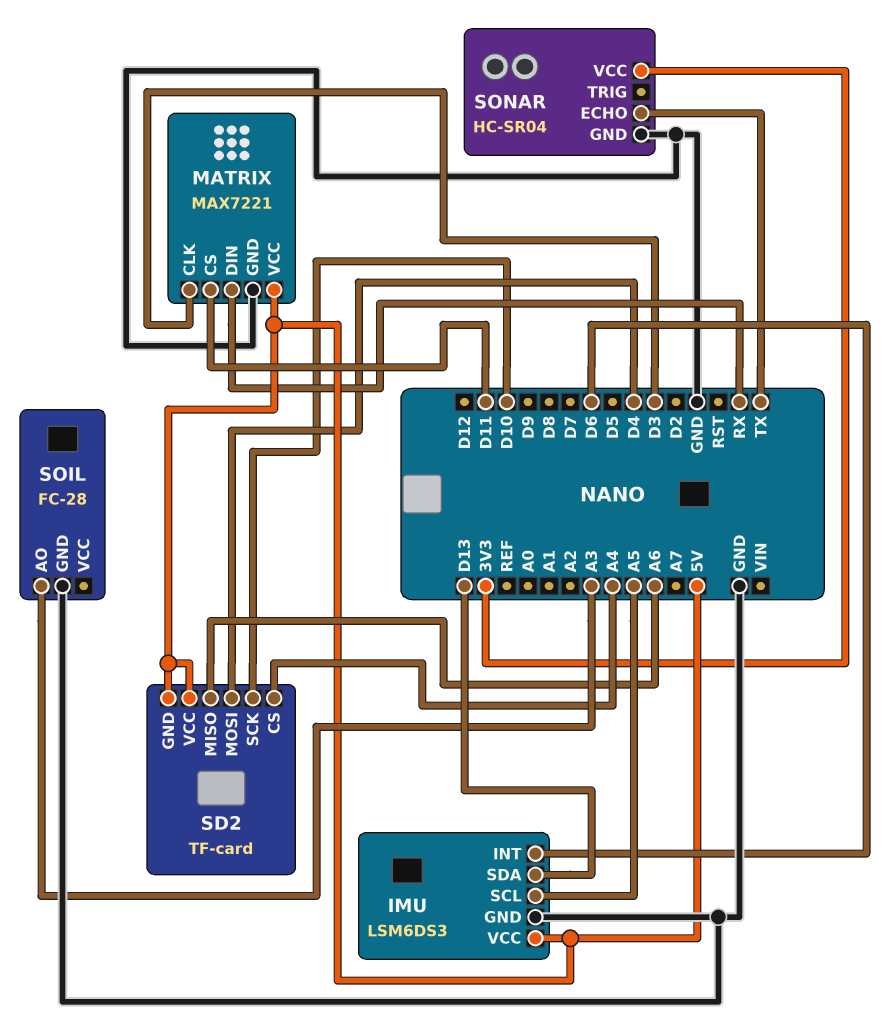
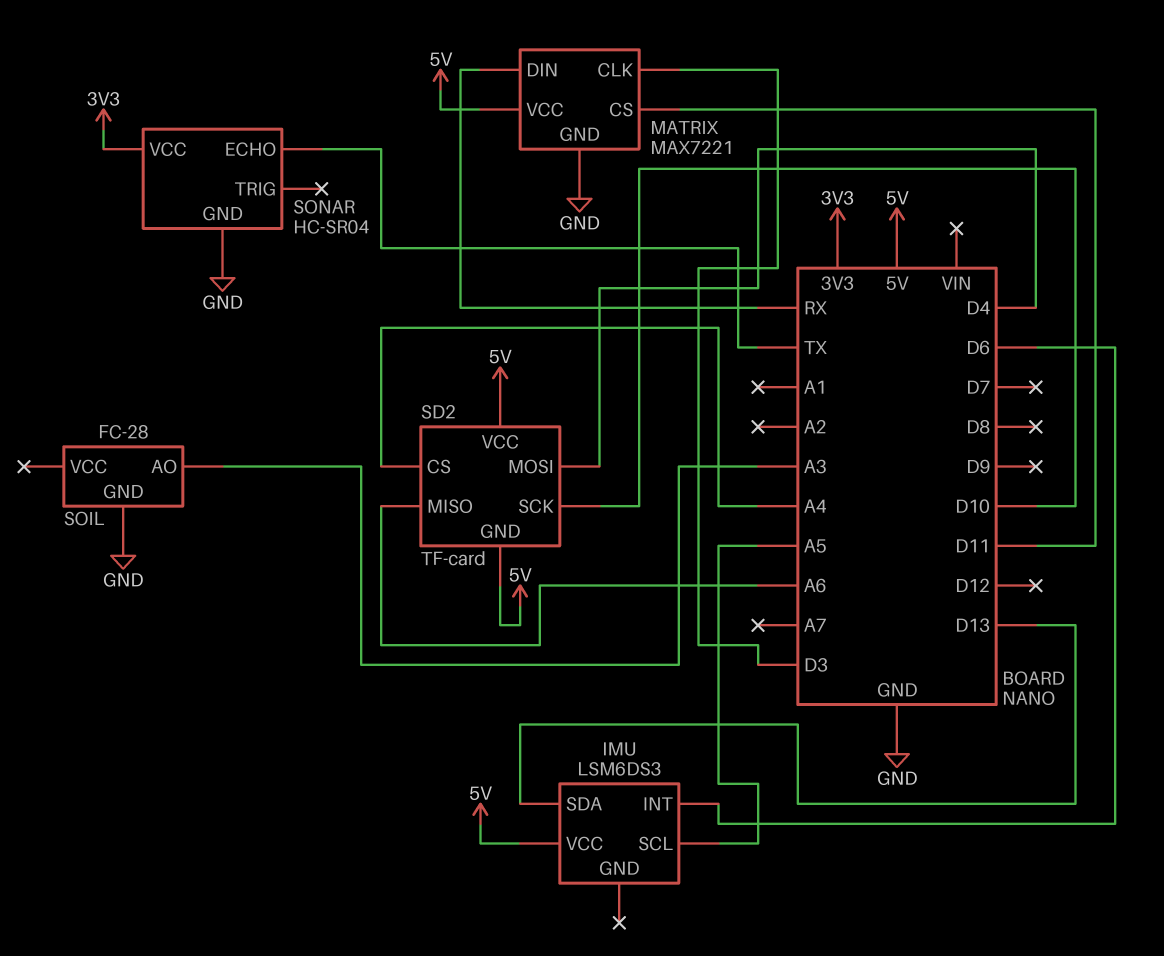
IMU pin GND: GND -> none

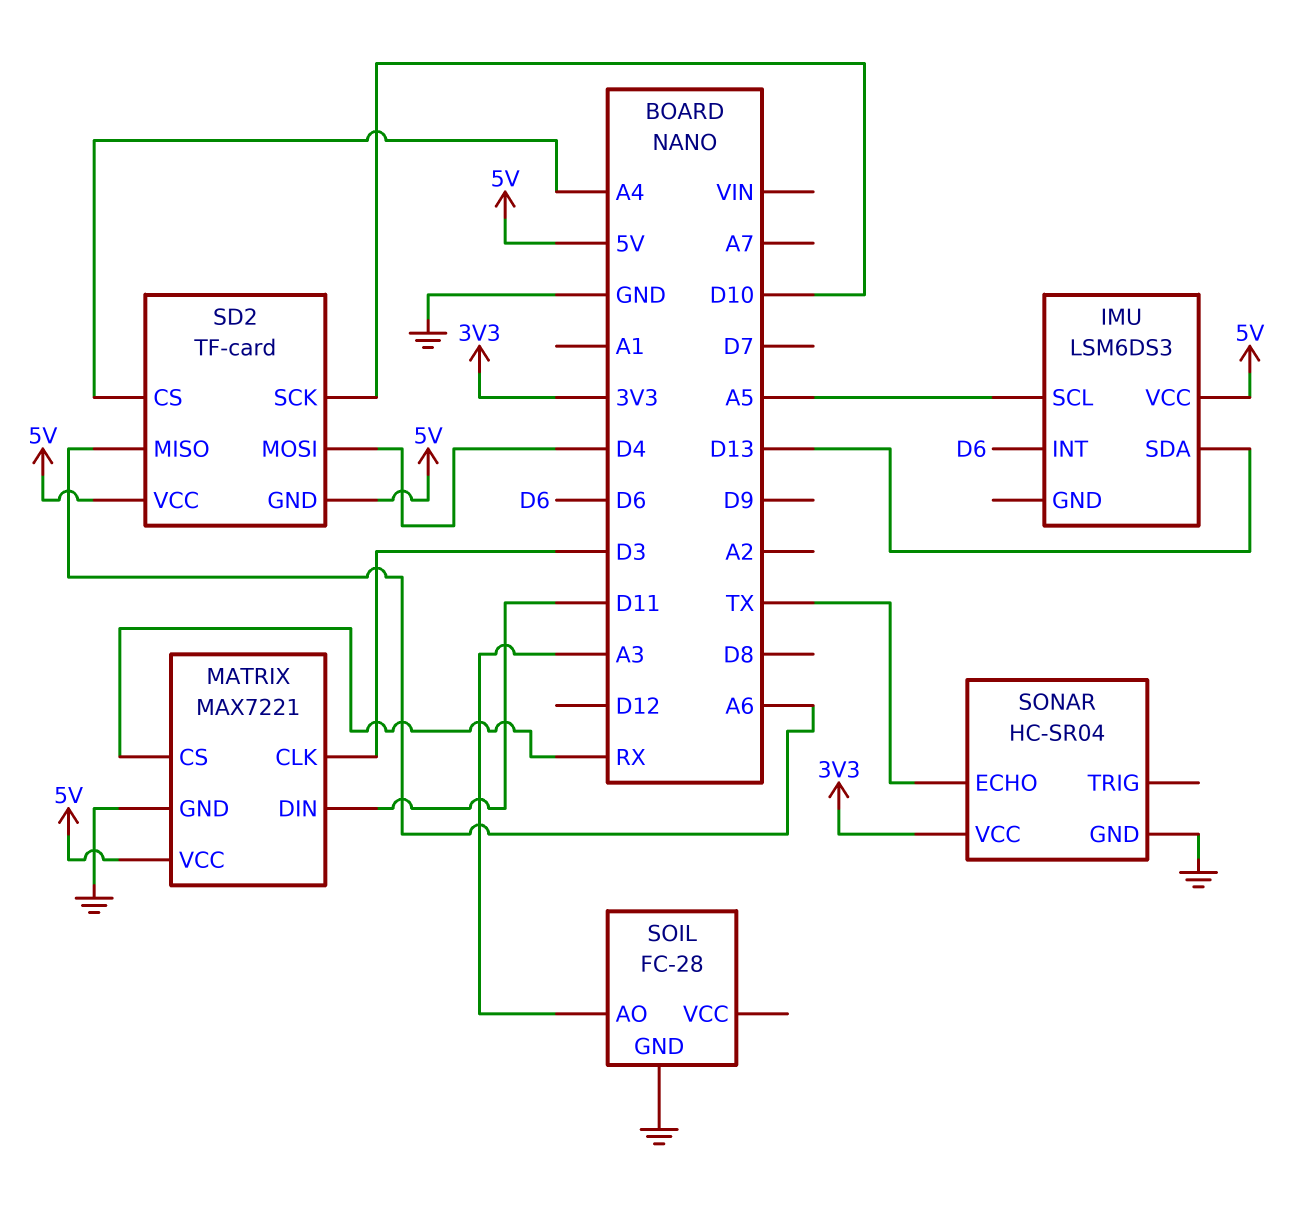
MATRIX pin CS: D11 -> RX
MATRIX pin DIN: RX -> D11

